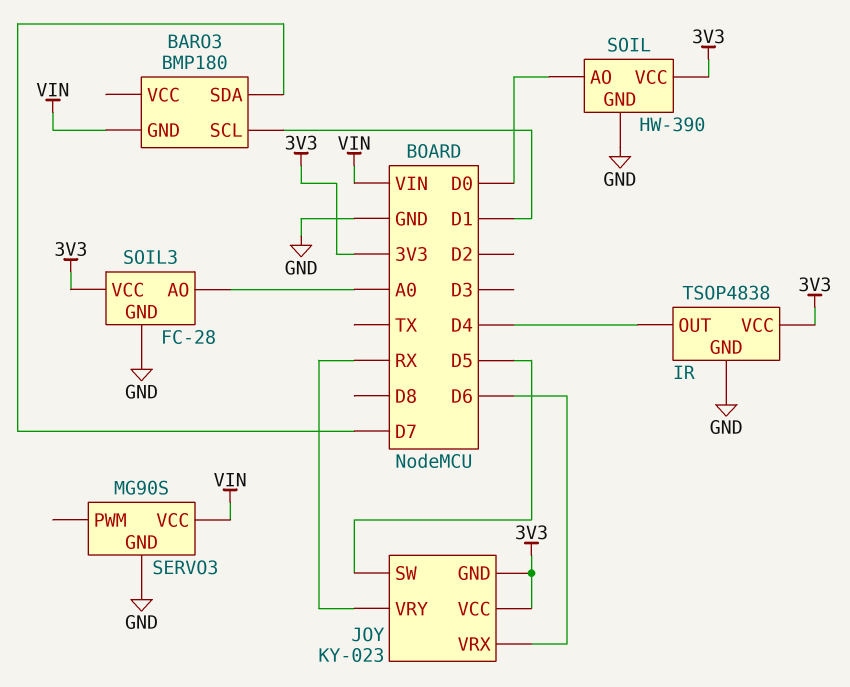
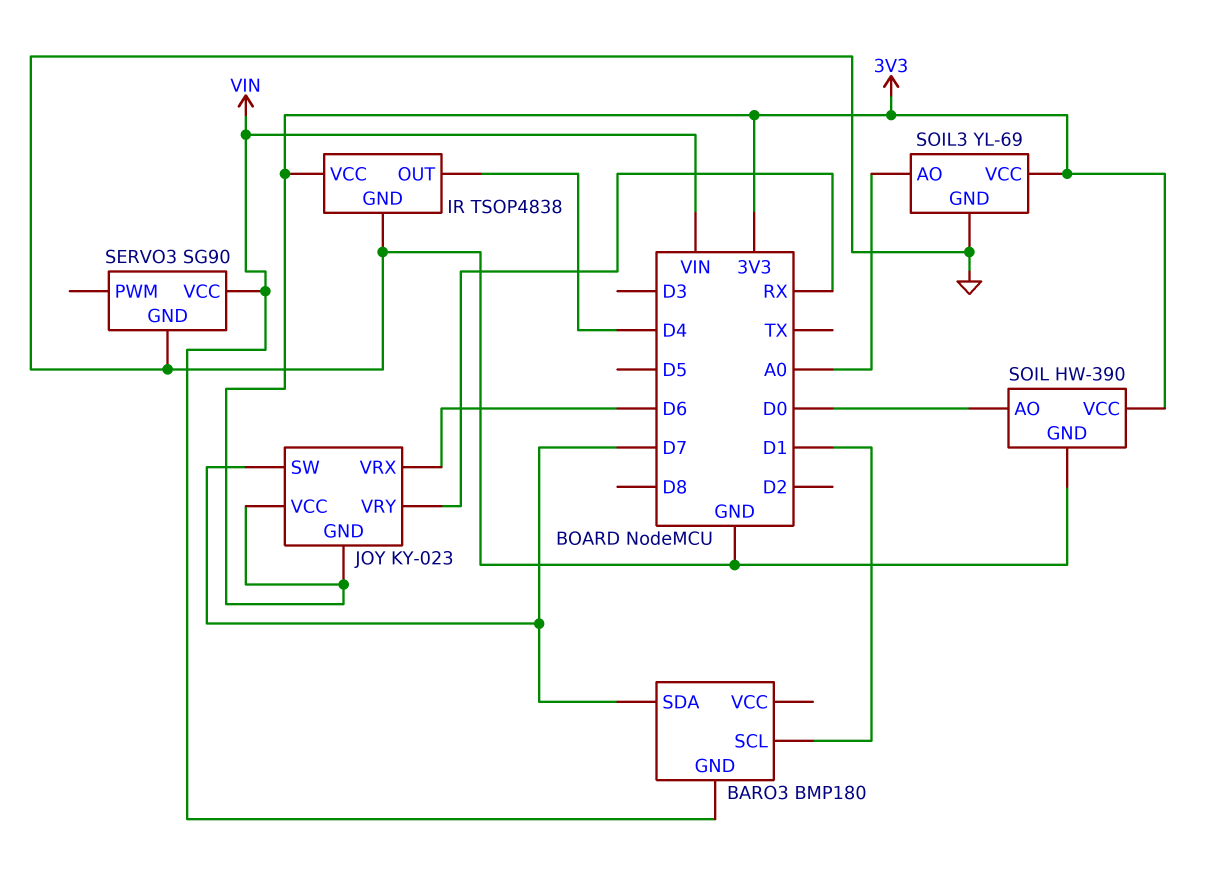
JOY pin SW: D5 -> D7
SERVO3: MG90S -> SG90
SOIL3: FC-28 -> YL-69

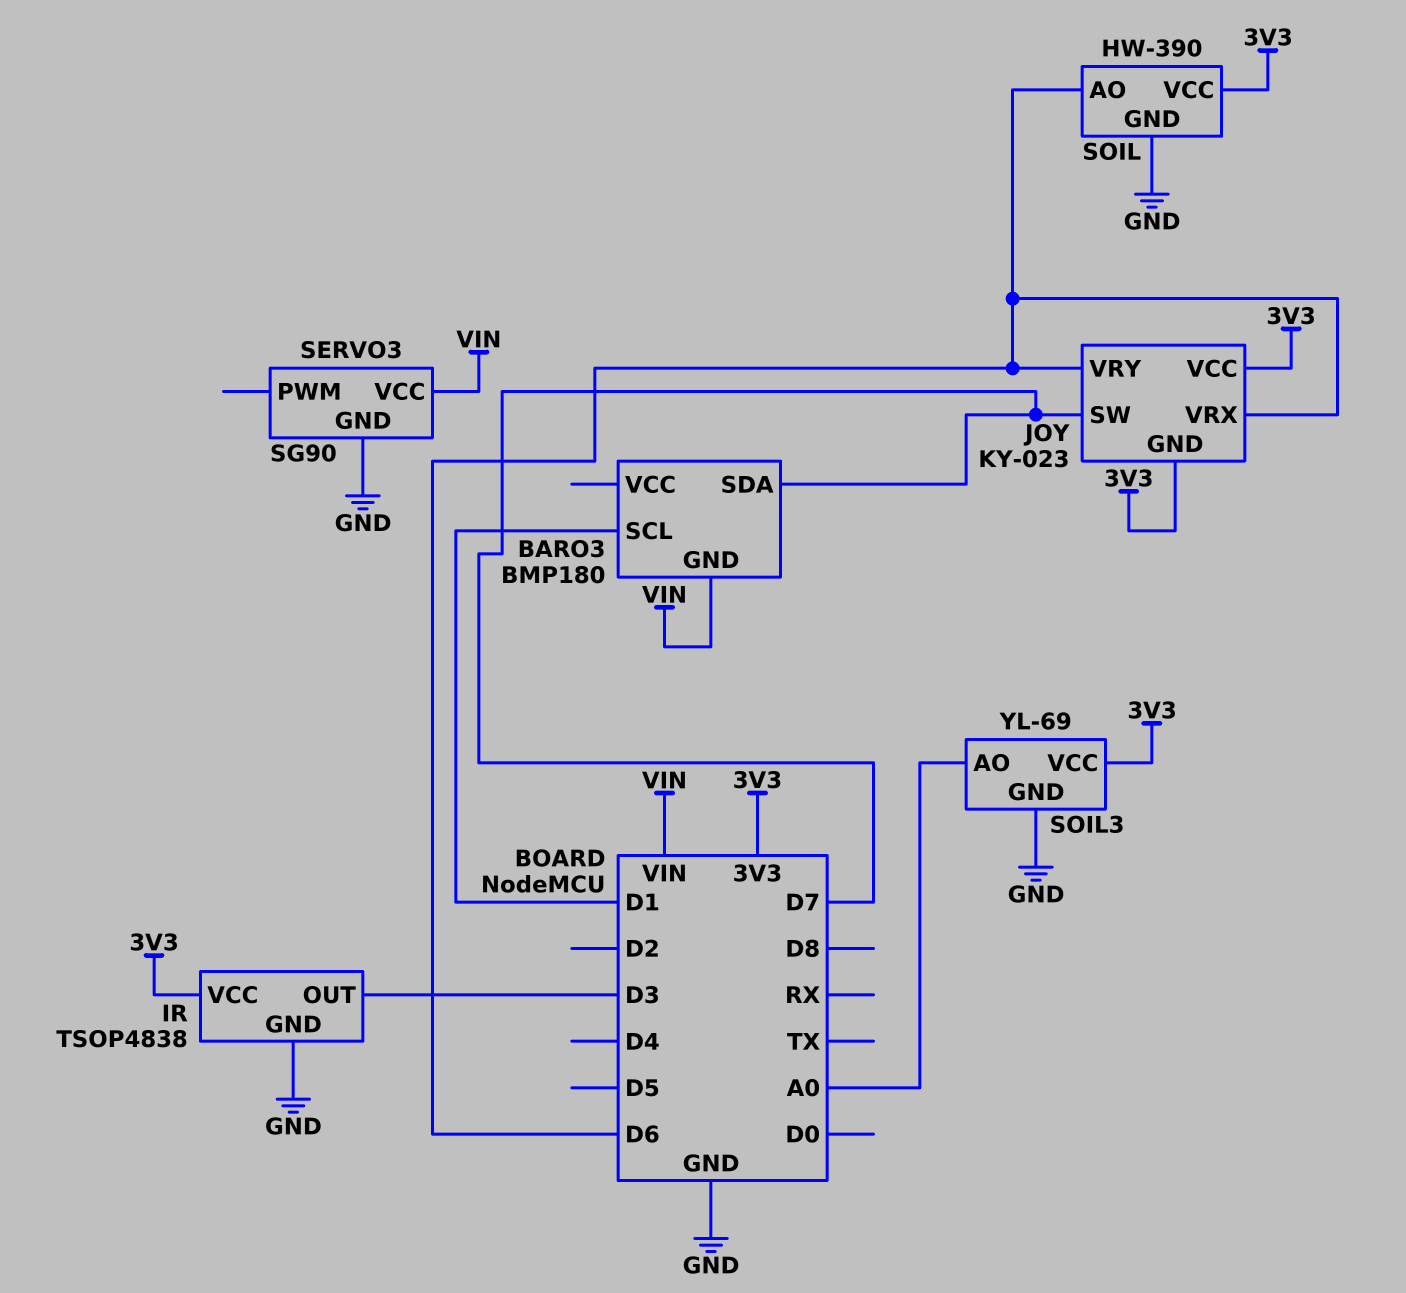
IR pin OUT: D4 -> D3
JOY pin VRY: RX -> D6
SOIL pin AO: D0 -> D6

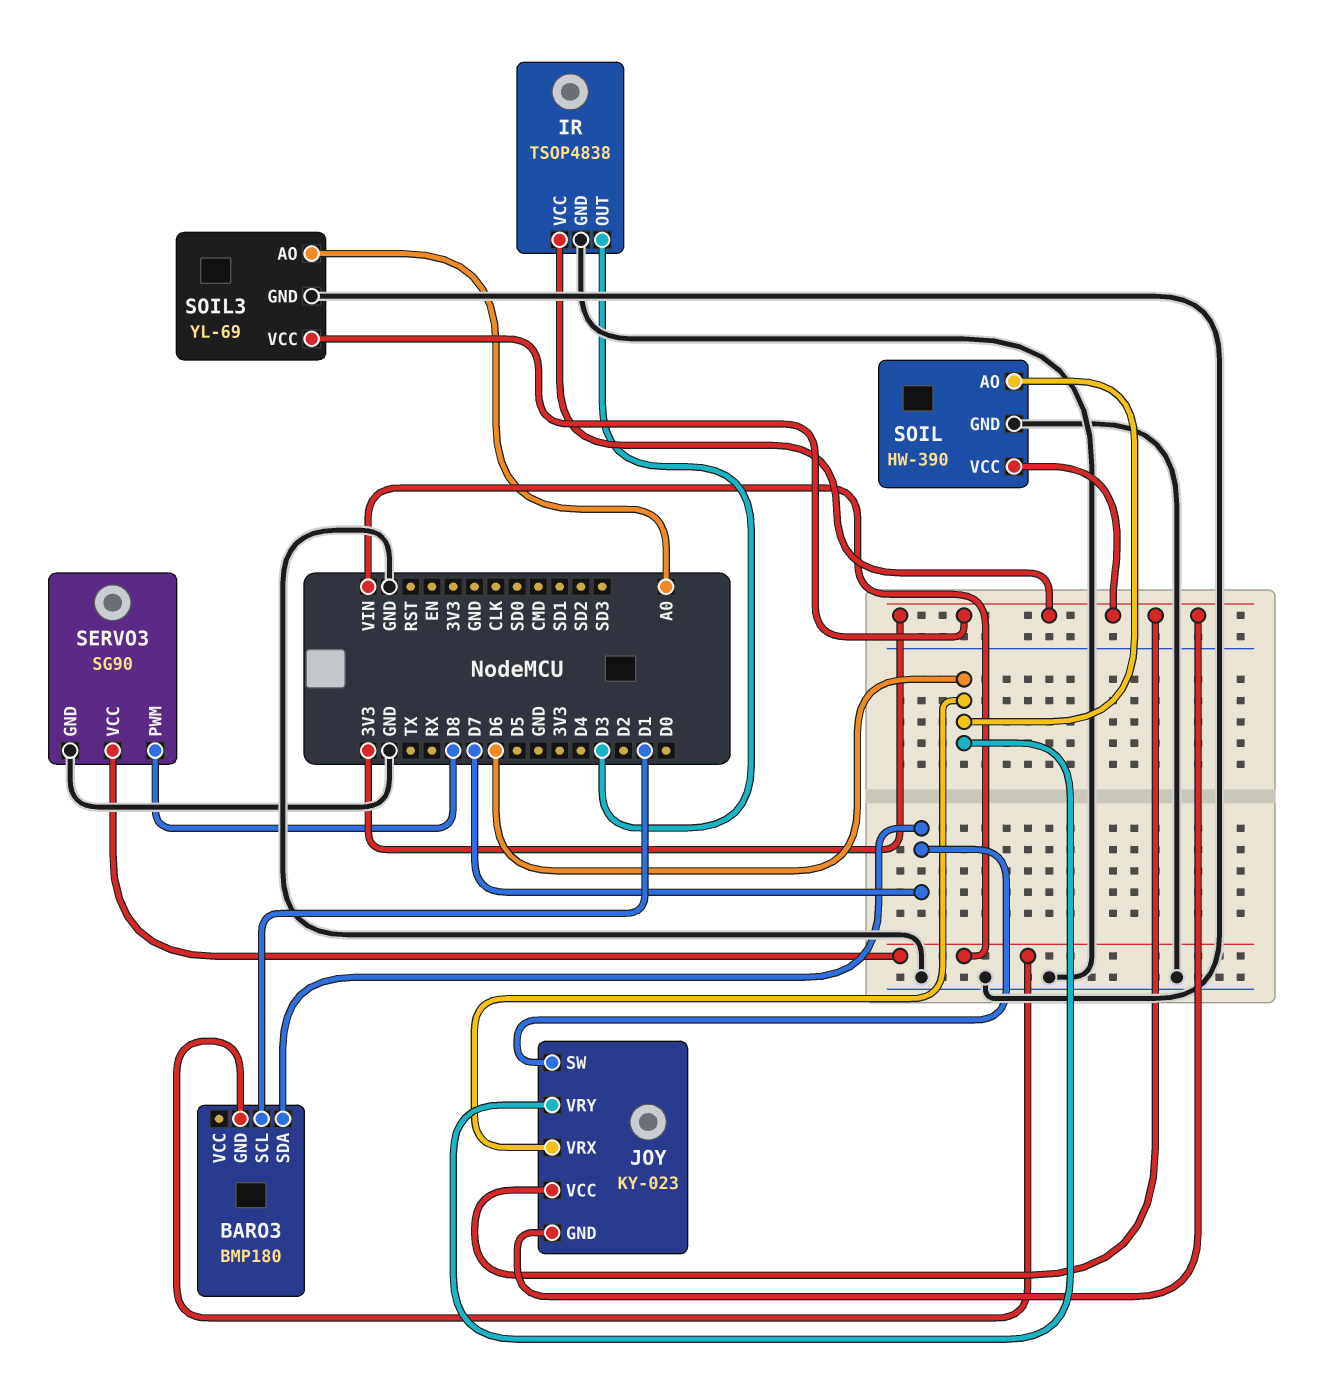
SERVO3 pin PWM: none -> D8

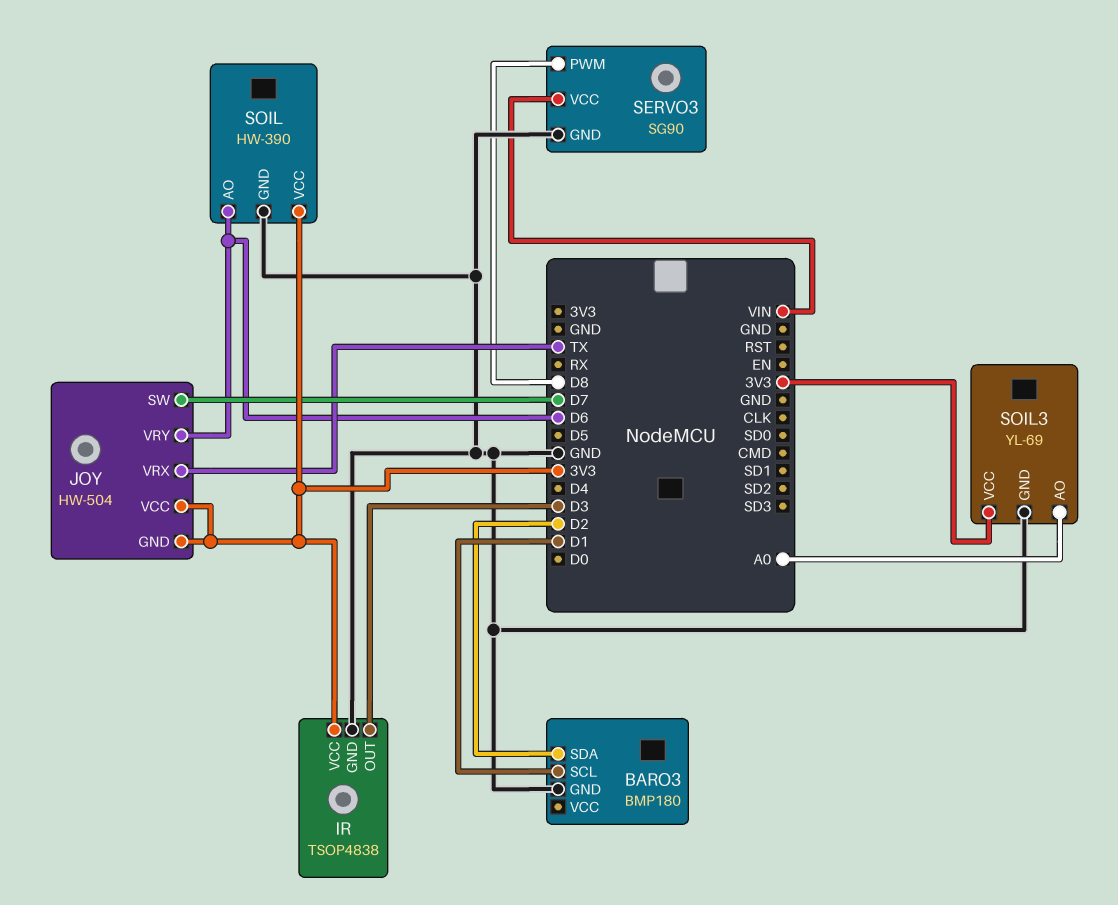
BARO3 pin GND: VIN -> GND
BARO3 pin SDA: D7 -> D2
JOY: KY-023 -> HW-504
JOY pin VRX: D6 -> TX

